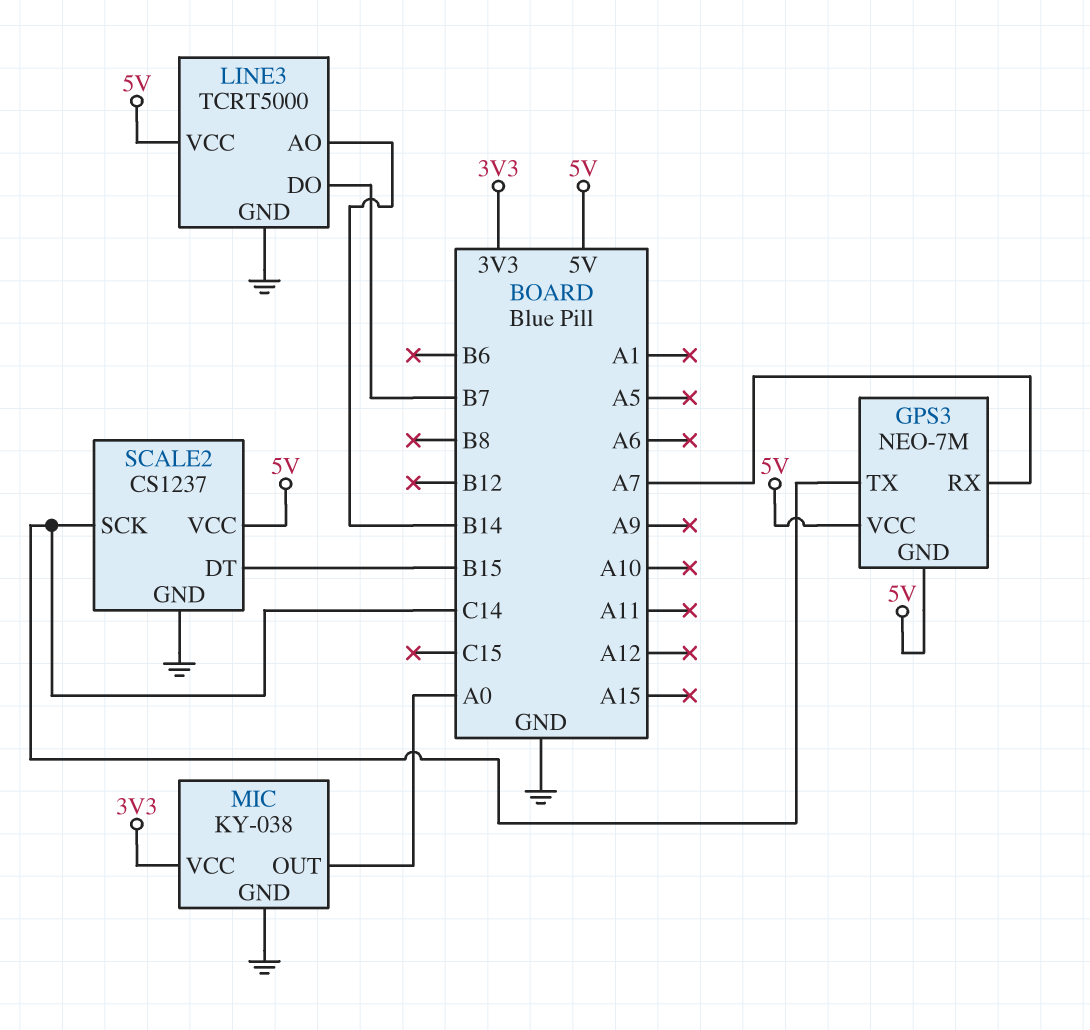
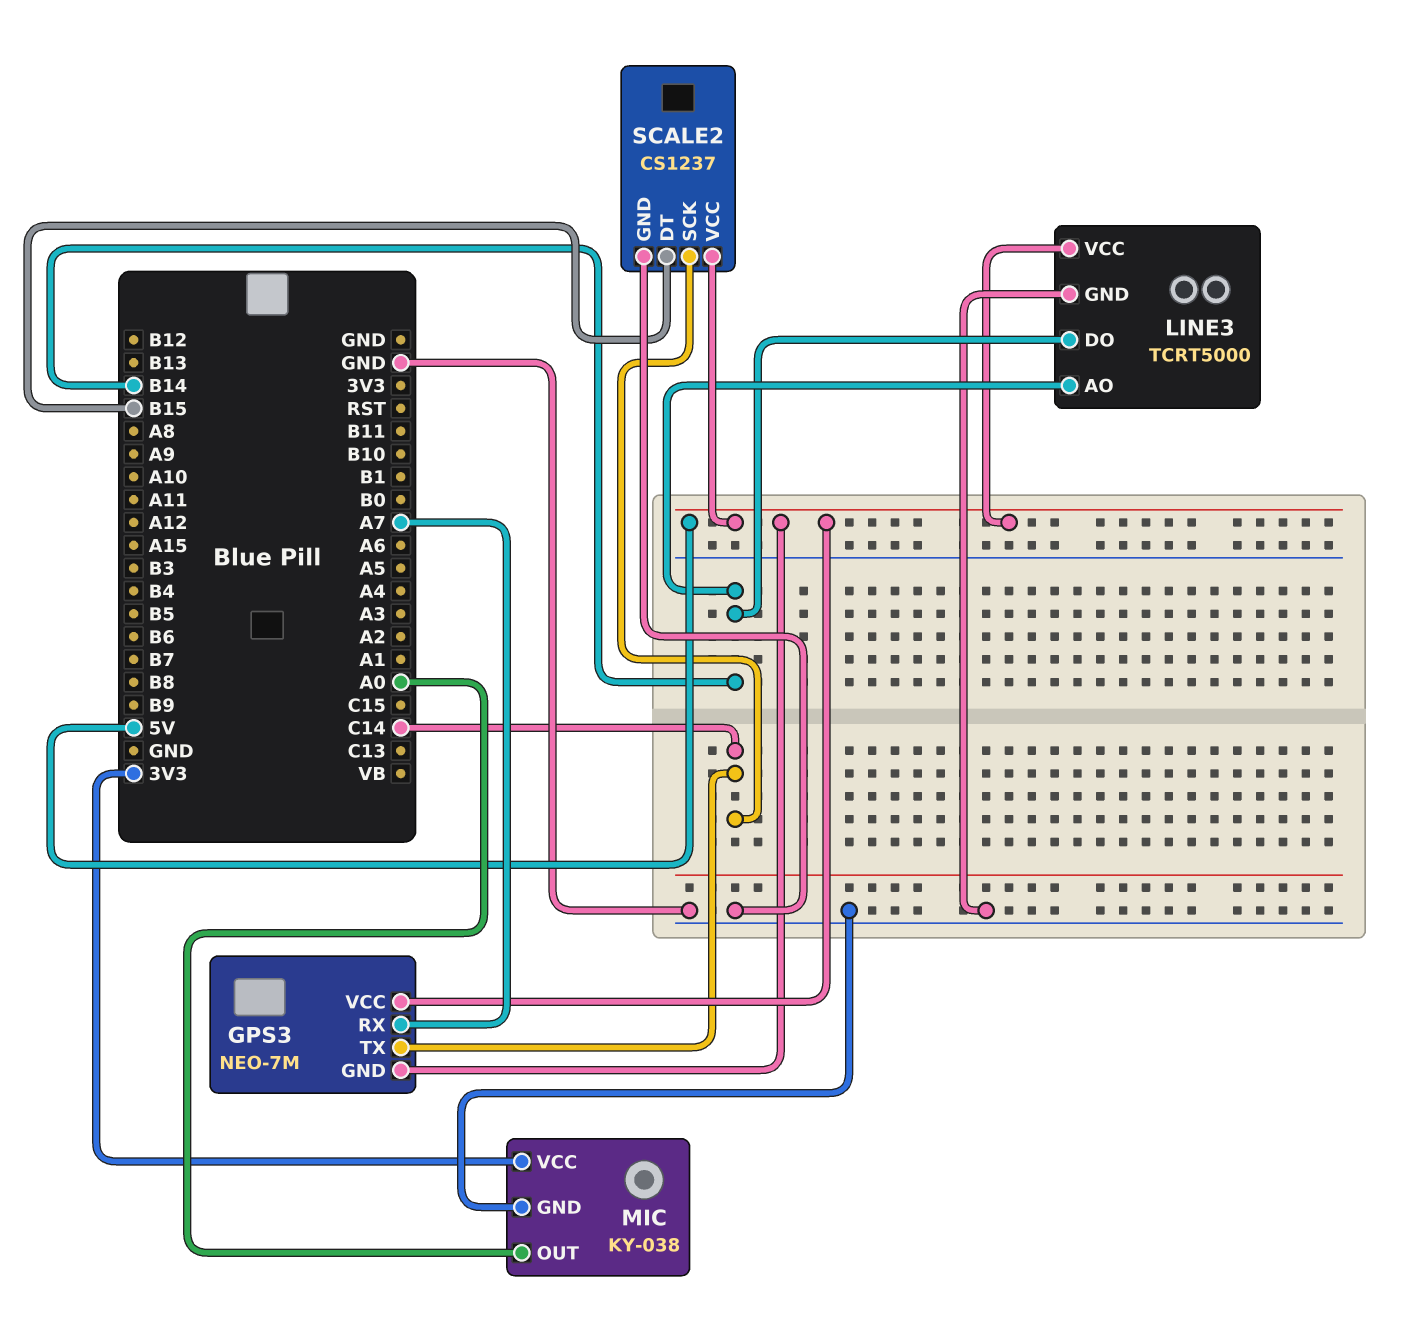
LINE3 pin DO: B7 -> B14

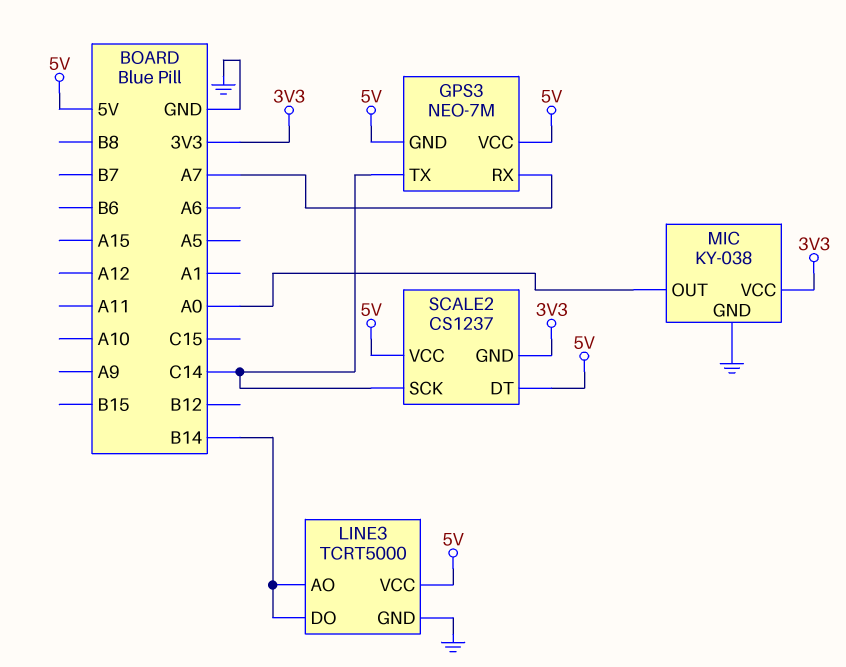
SCALE2 pin DT: B15 -> 5V
SCALE2 pin GND: GND -> 3V3

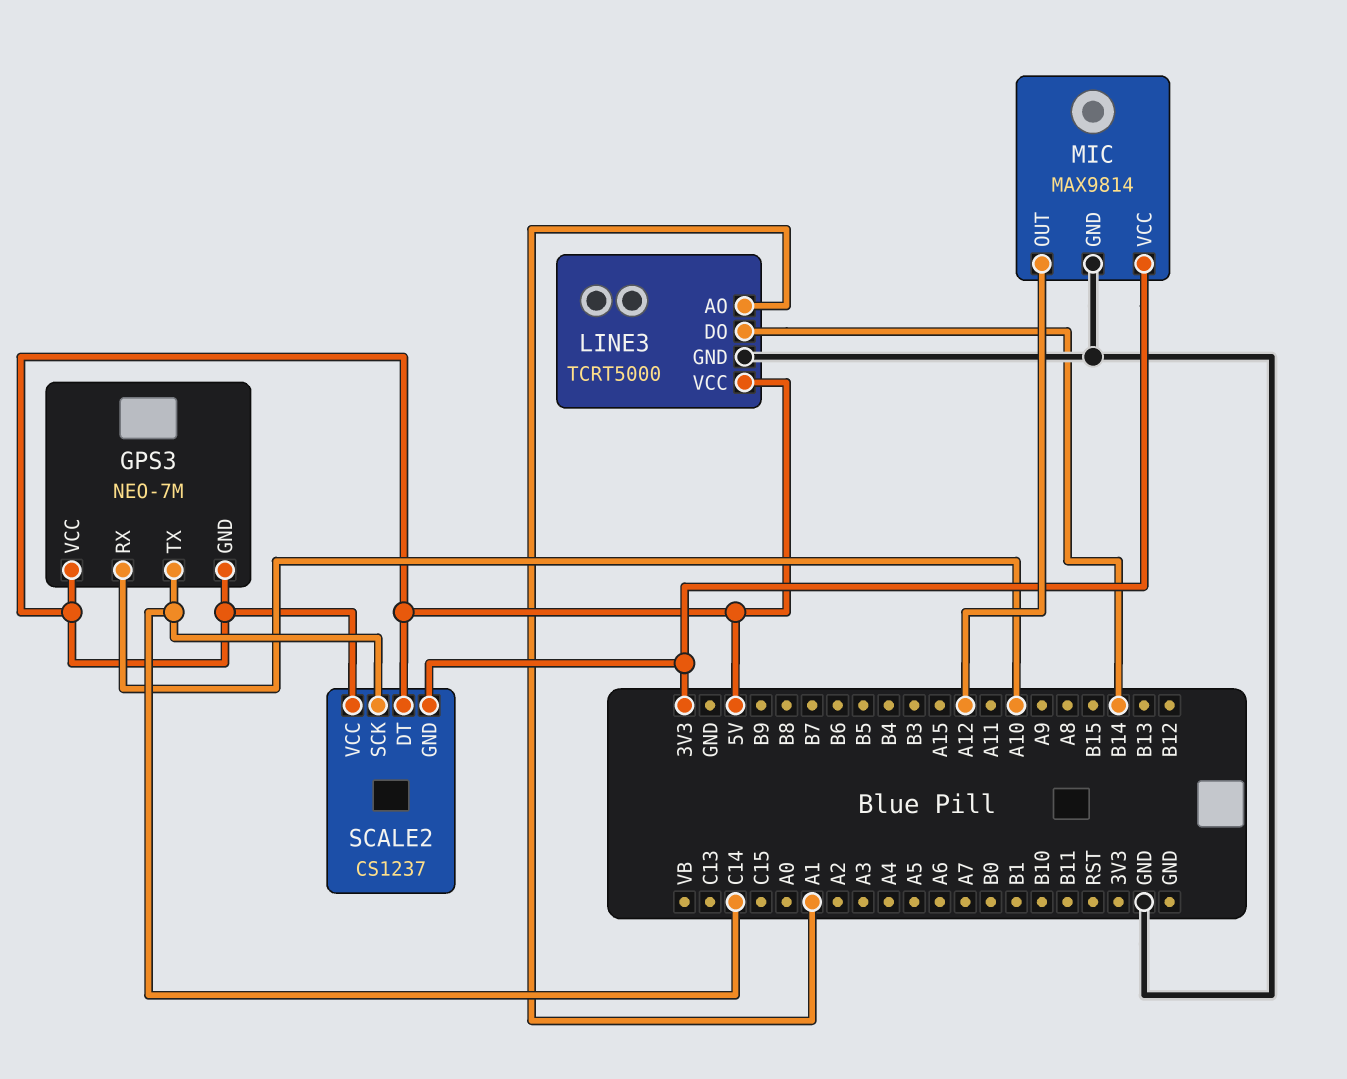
GPS3 pin RX: A7 -> A10
LINE3 pin AO: B14 -> A1
MIC: KY-038 -> MAX9814
MIC pin OUT: A0 -> A12

